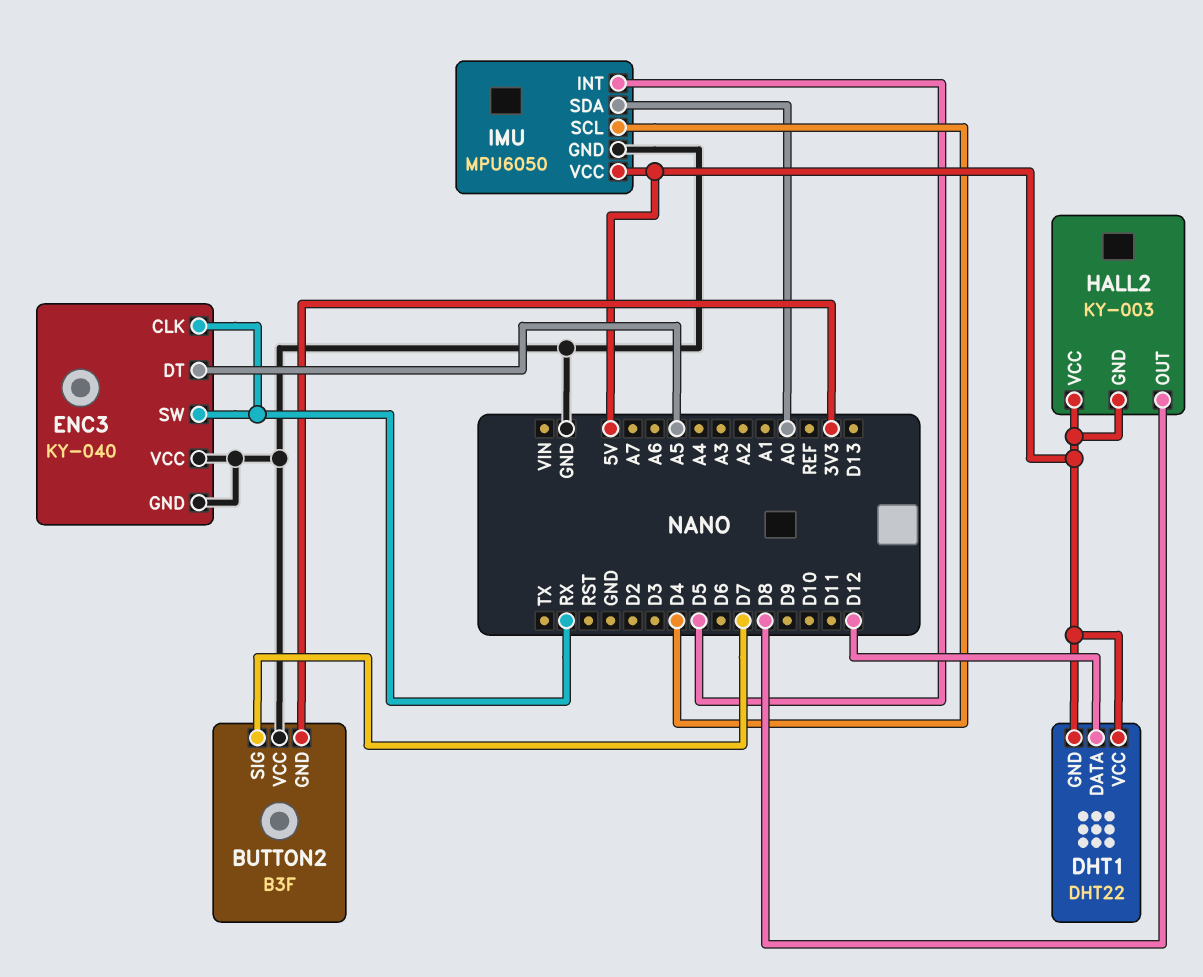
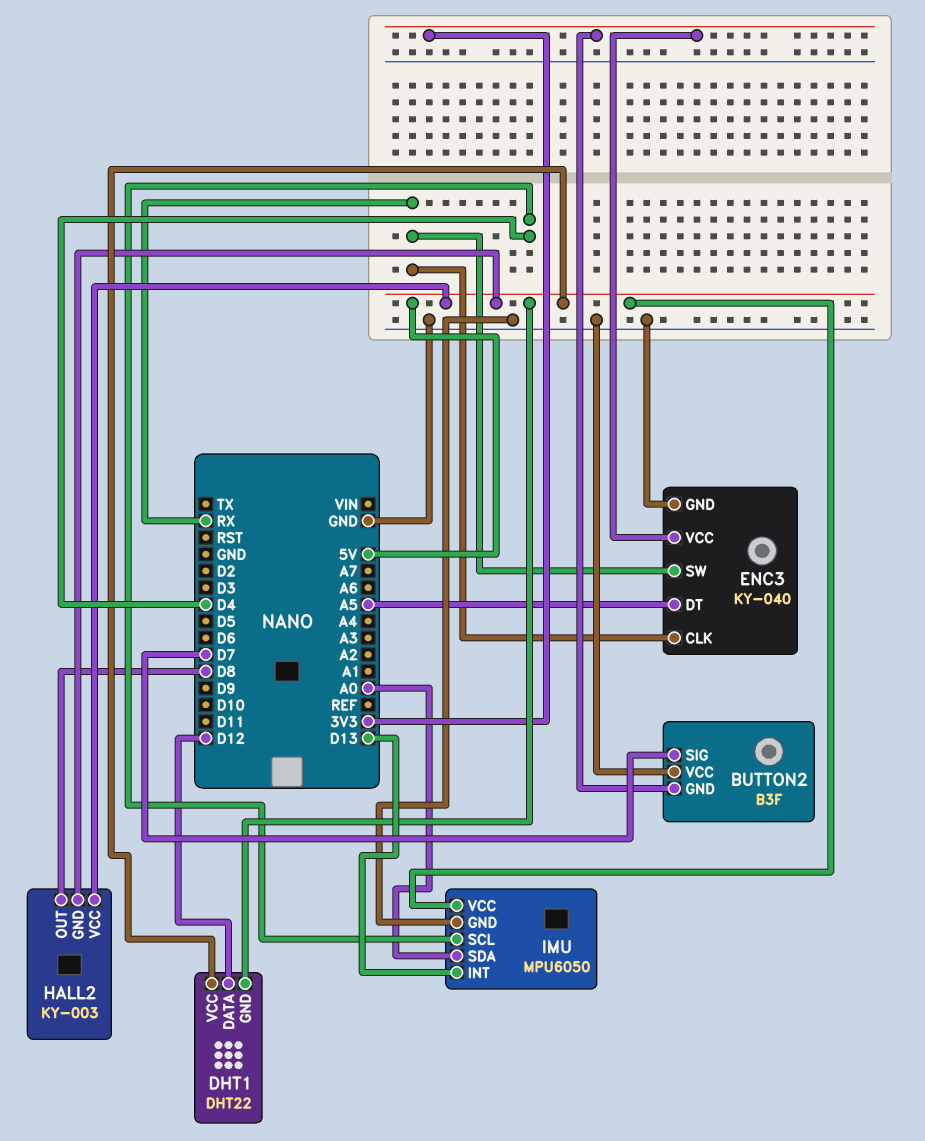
ENC3 pin VCC: GND -> 3V3
IMU pin INT: D5 -> D13

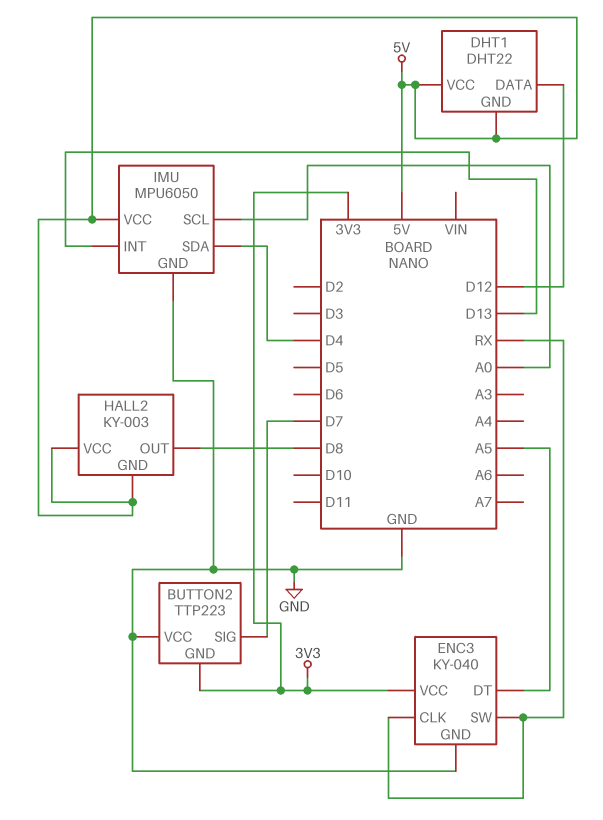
BUTTON2: B3F -> TTP223
IMU pin SCL: D4 -> A0
IMU pin SDA: A0 -> D4

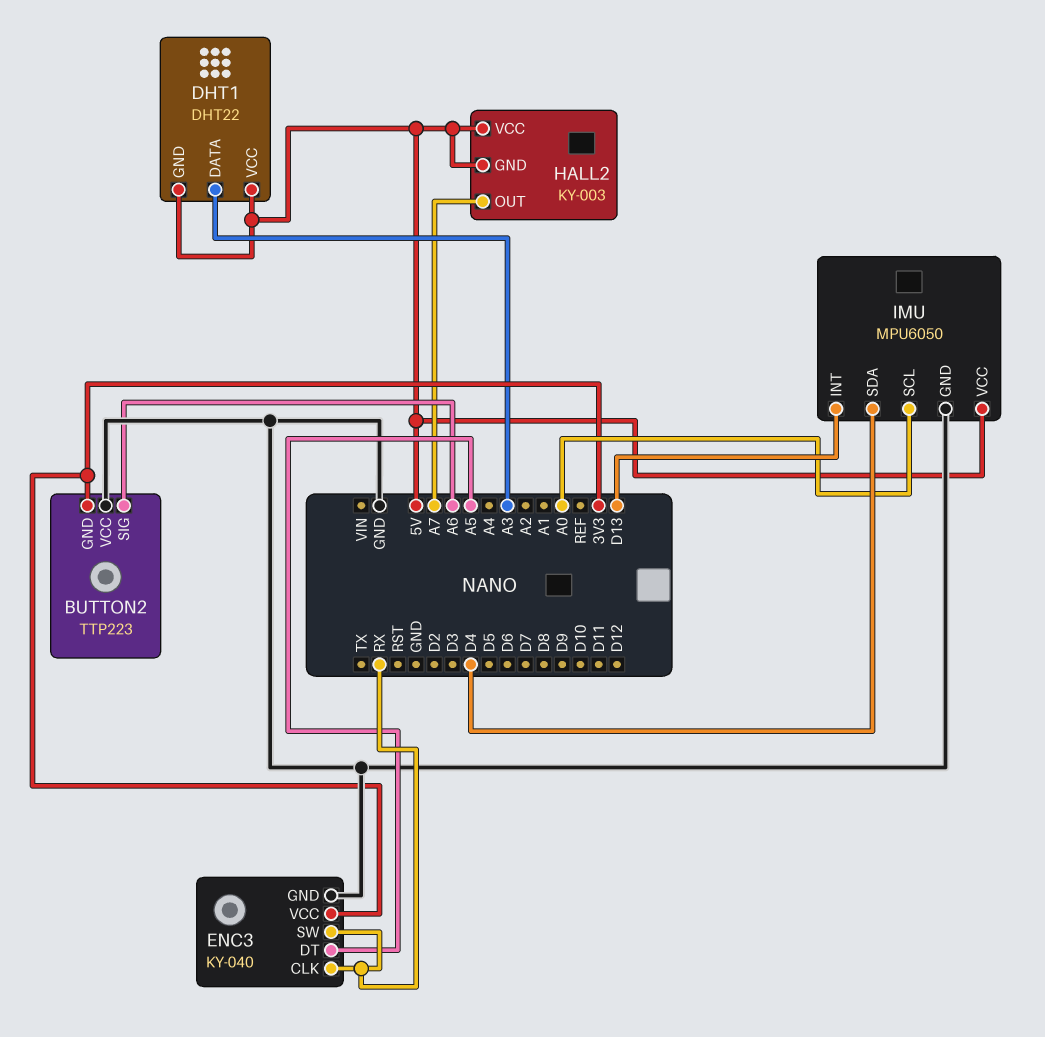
BUTTON2 pin SIG: D7 -> A6
DHT1 pin DATA: D12 -> A3
HALL2 pin OUT: D8 -> A7

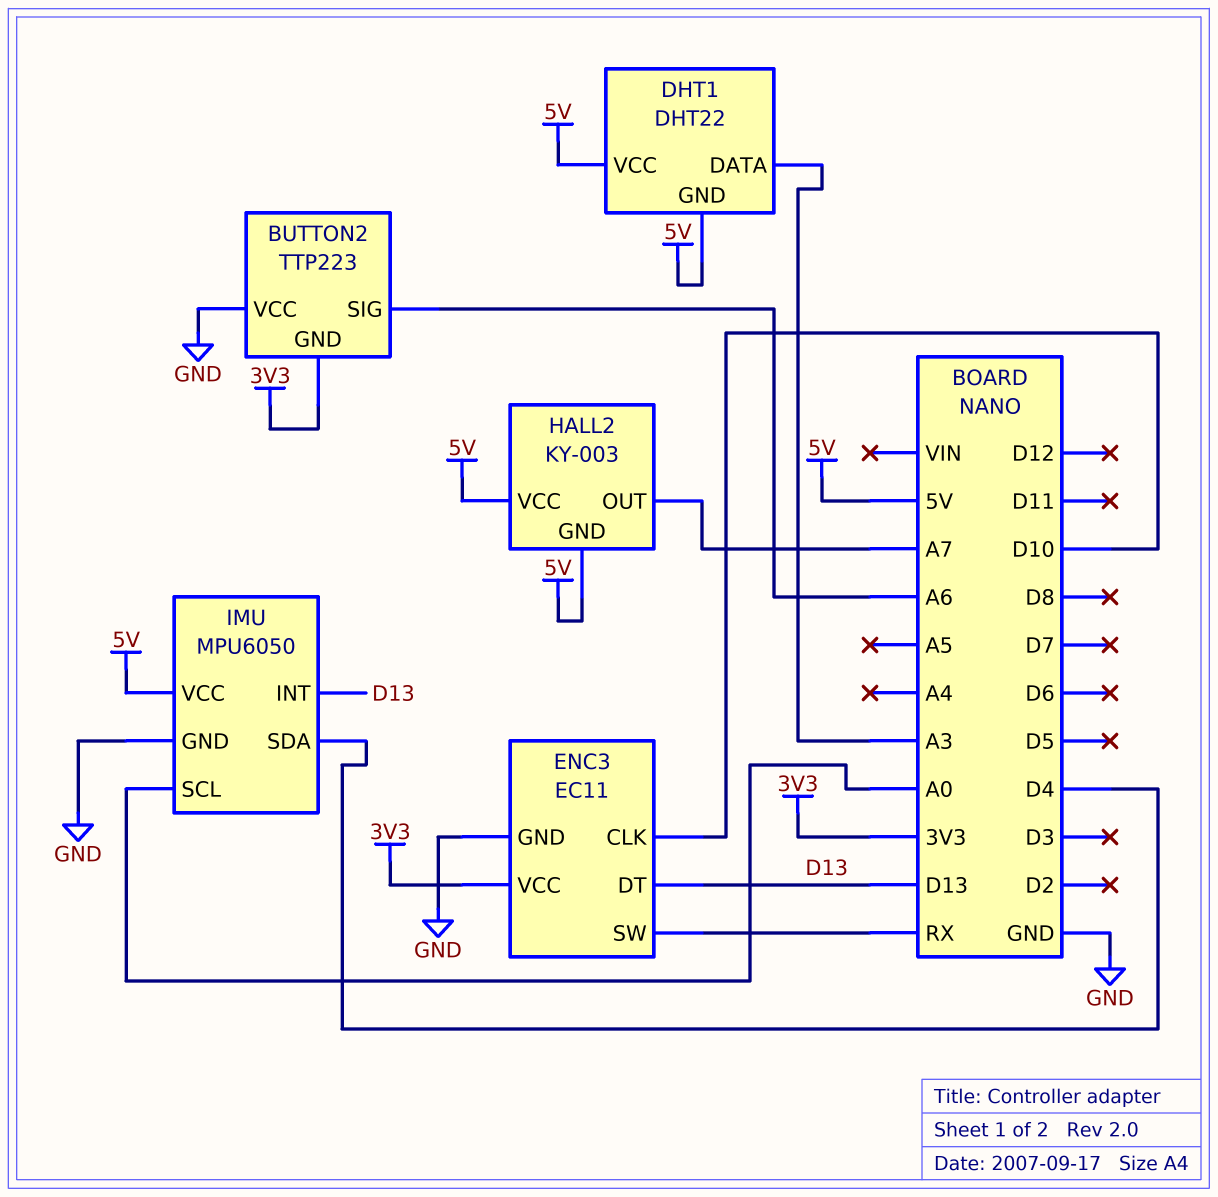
ENC3: KY-040 -> EC11
ENC3 pin CLK: RX -> D10
ENC3 pin DT: A5 -> D13

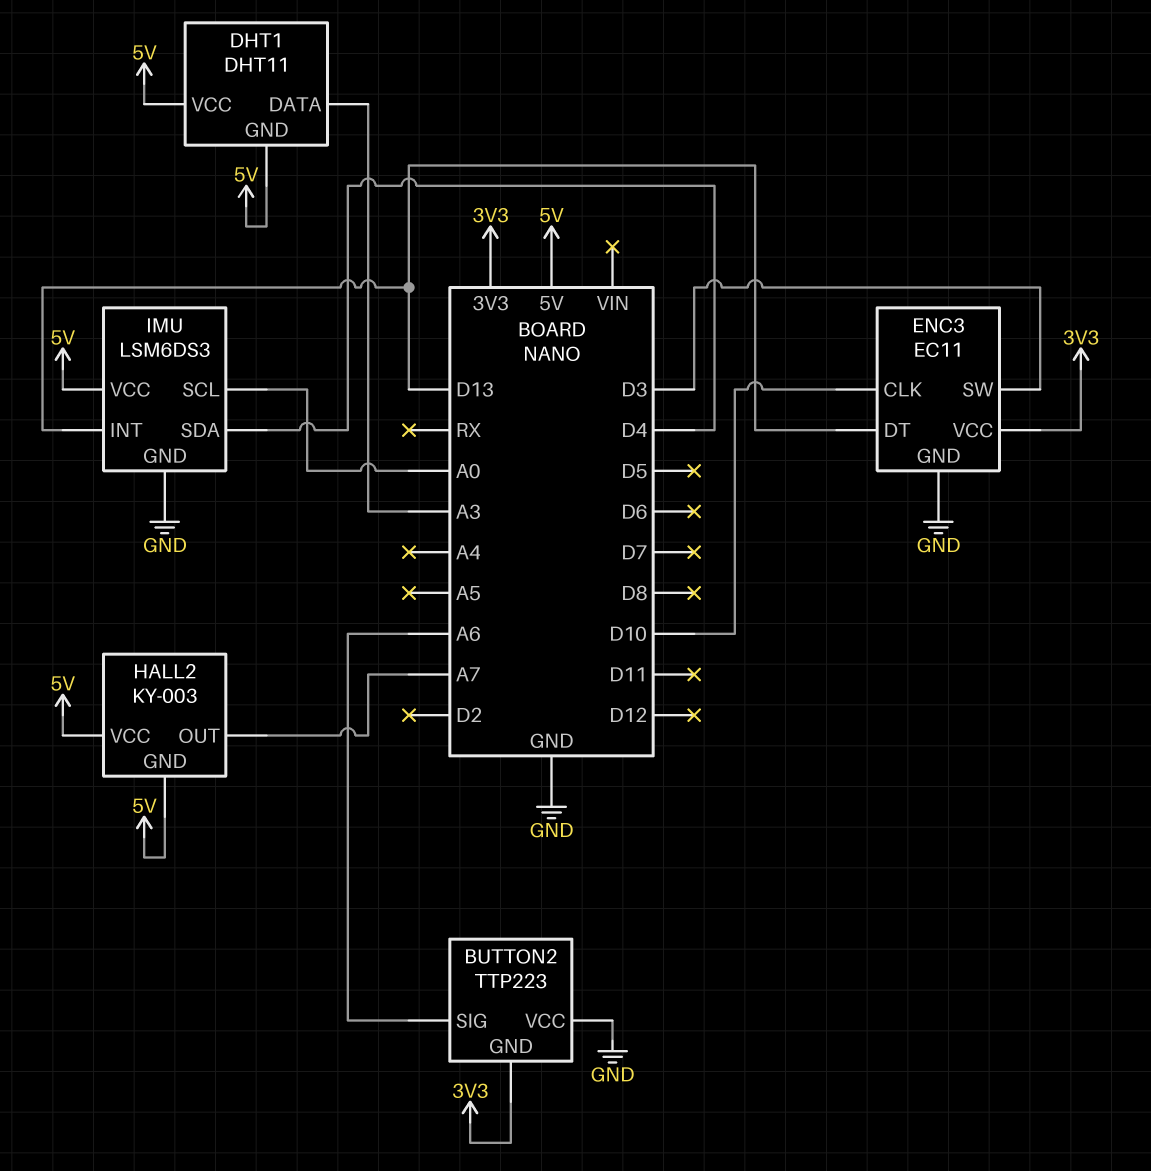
DHT1: DHT22 -> DHT11
ENC3 pin SW: RX -> D3
IMU: MPU6050 -> LSM6DS3

